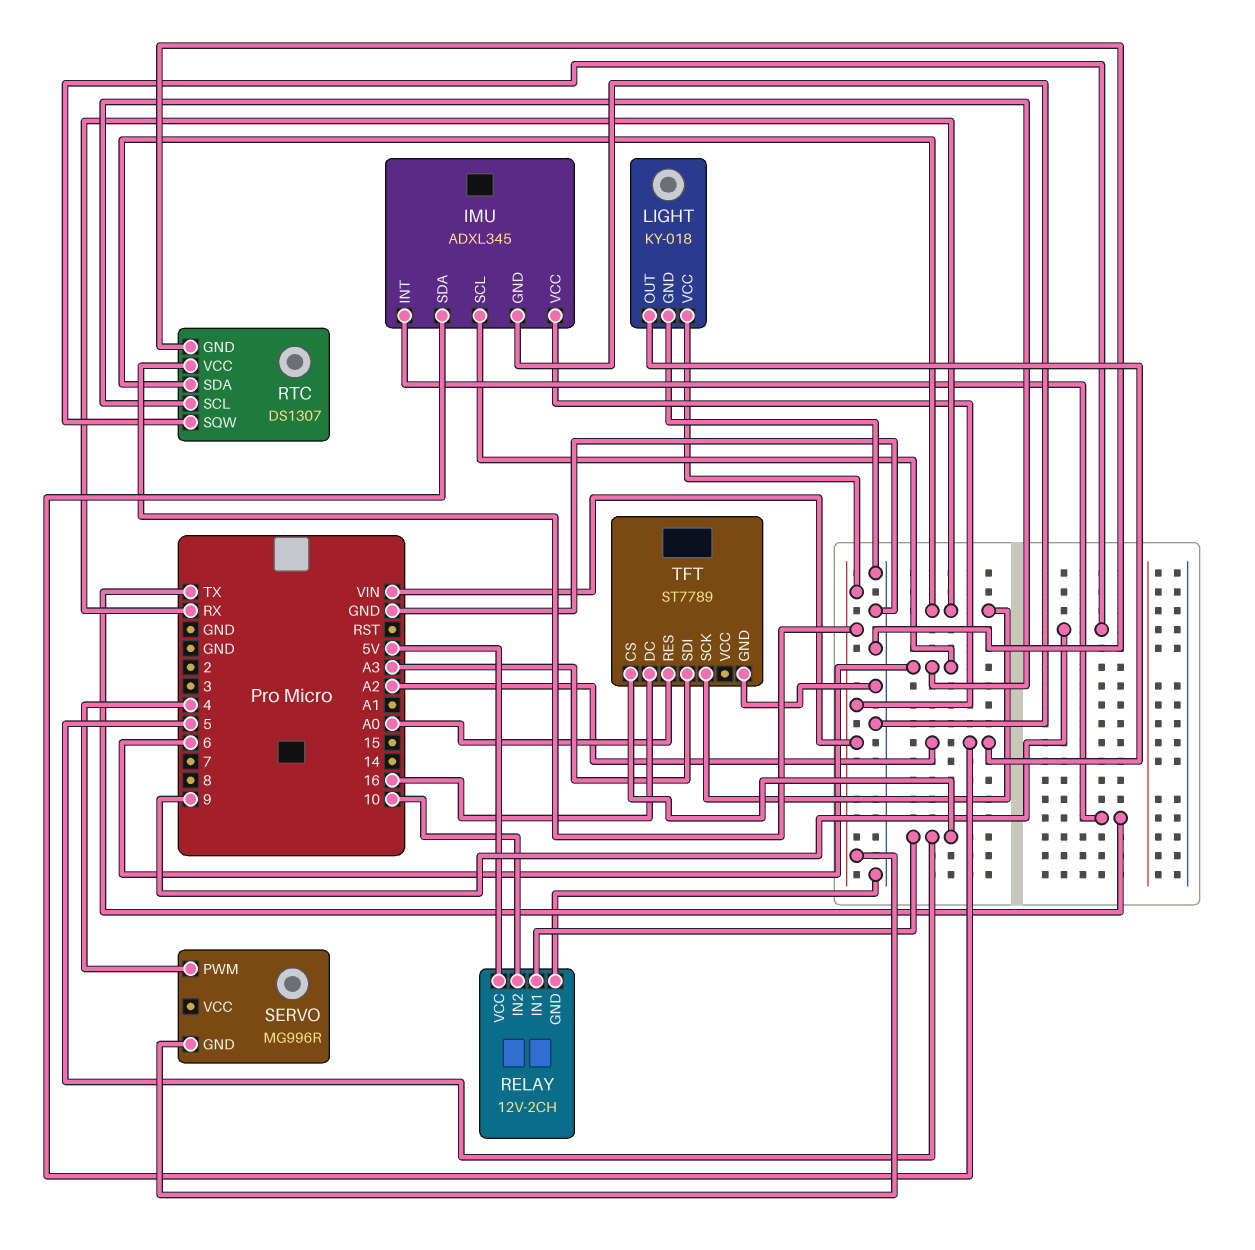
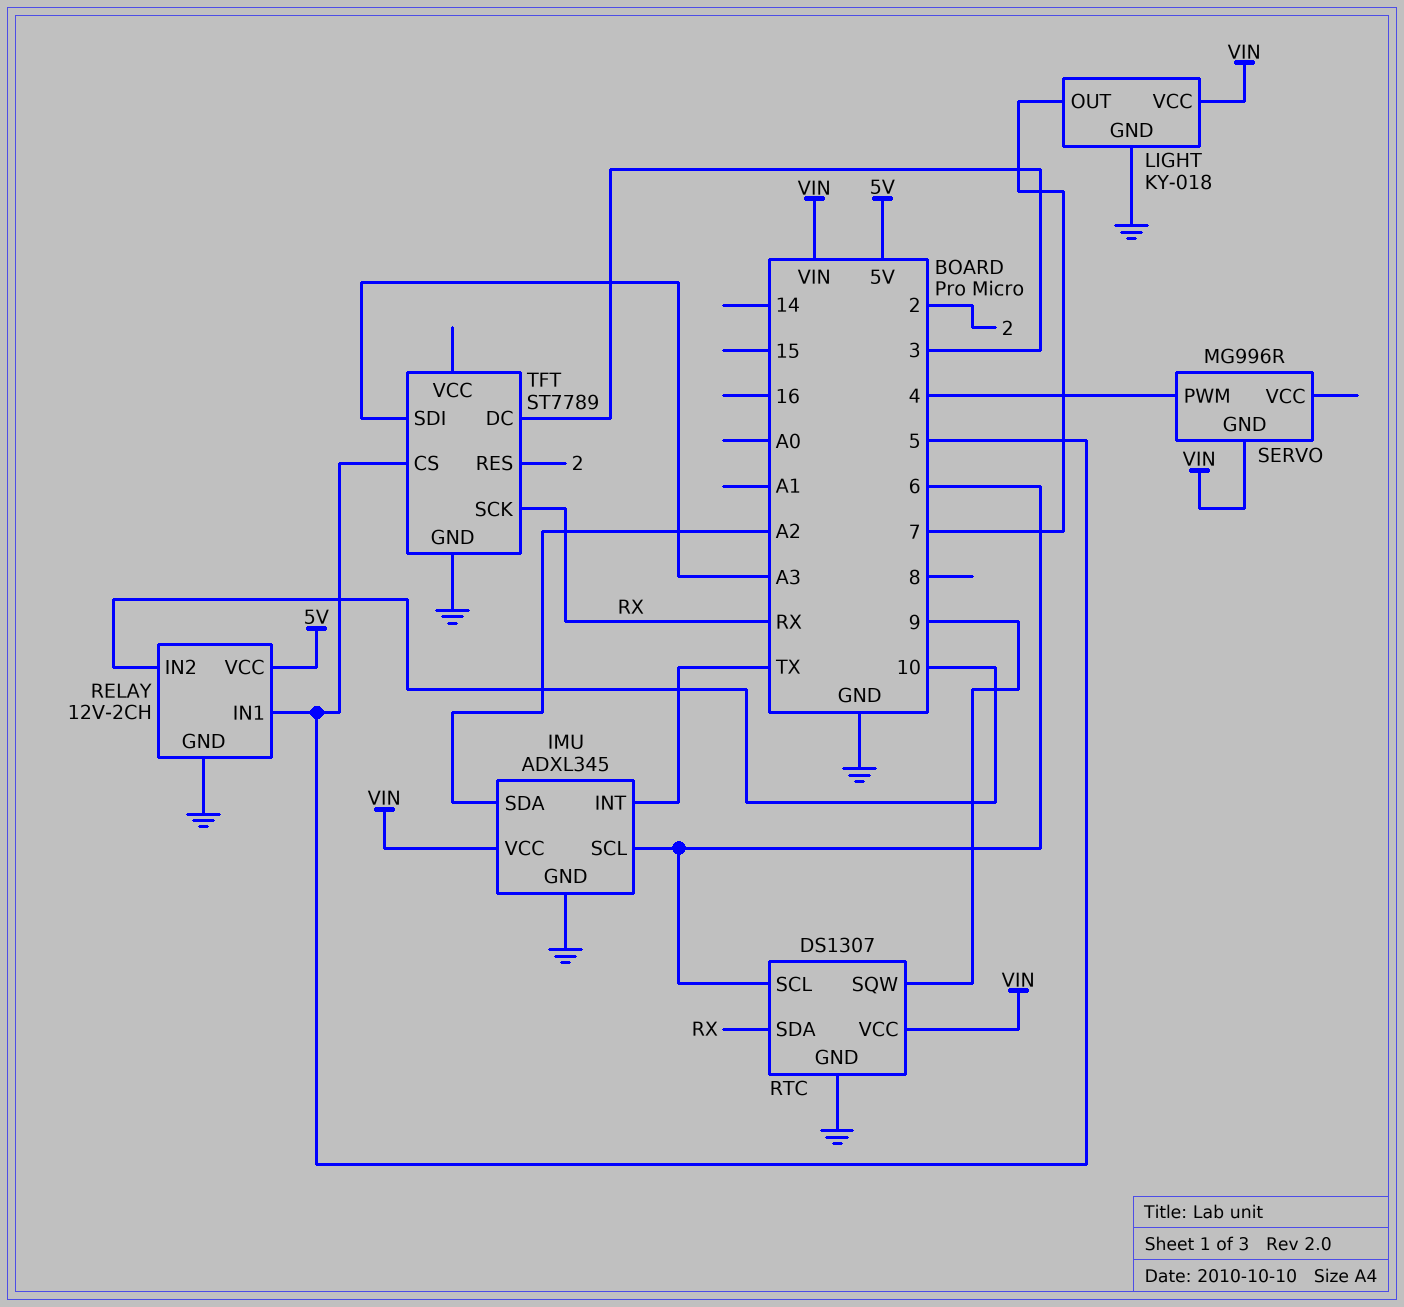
LIGHT pin OUT: A2 -> 7
TFT pin DC: 16 -> 3
TFT pin RES: A0 -> 2

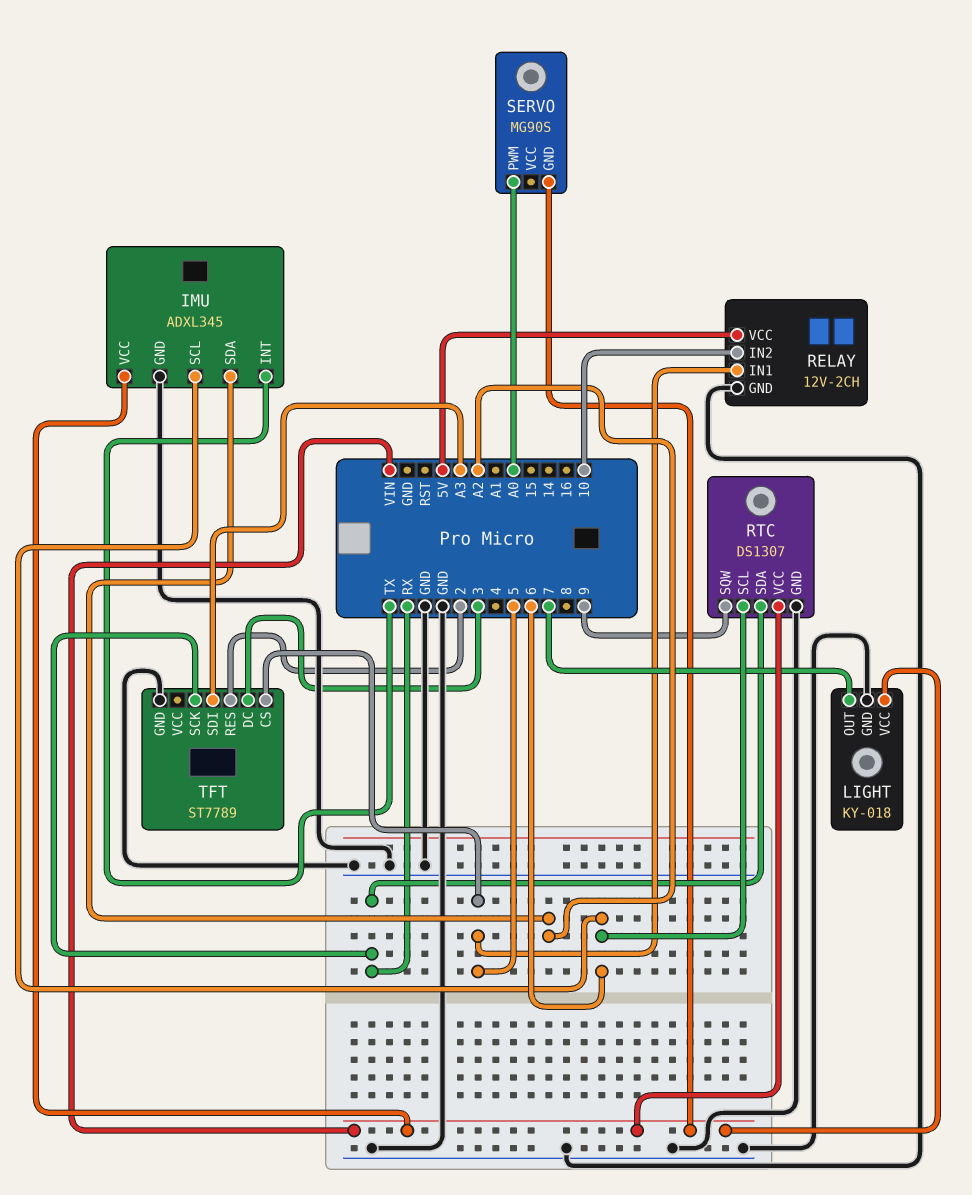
SERVO: MG996R -> MG90S
SERVO pin PWM: 4 -> A0

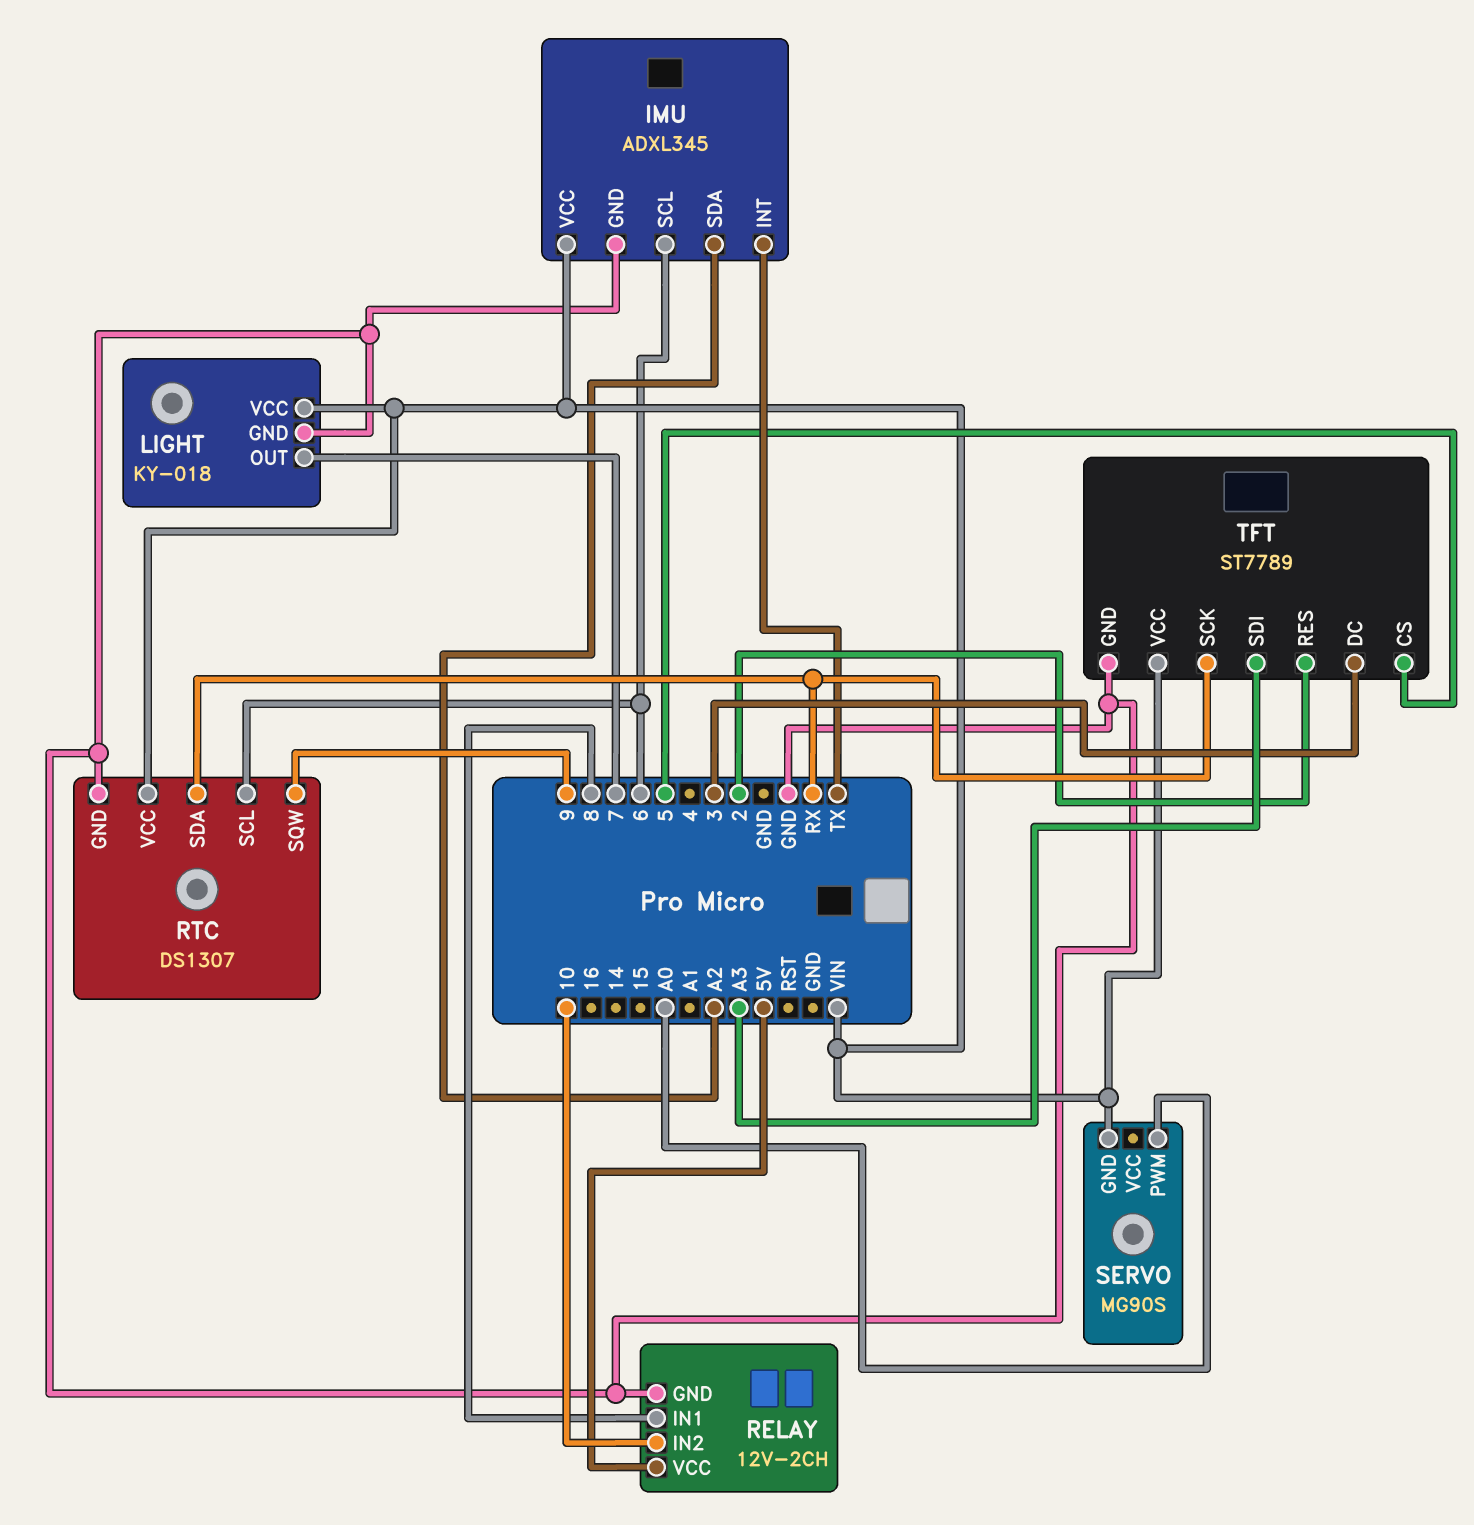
RELAY pin IN1: 5 -> 8
TFT pin VCC: none -> VIN

